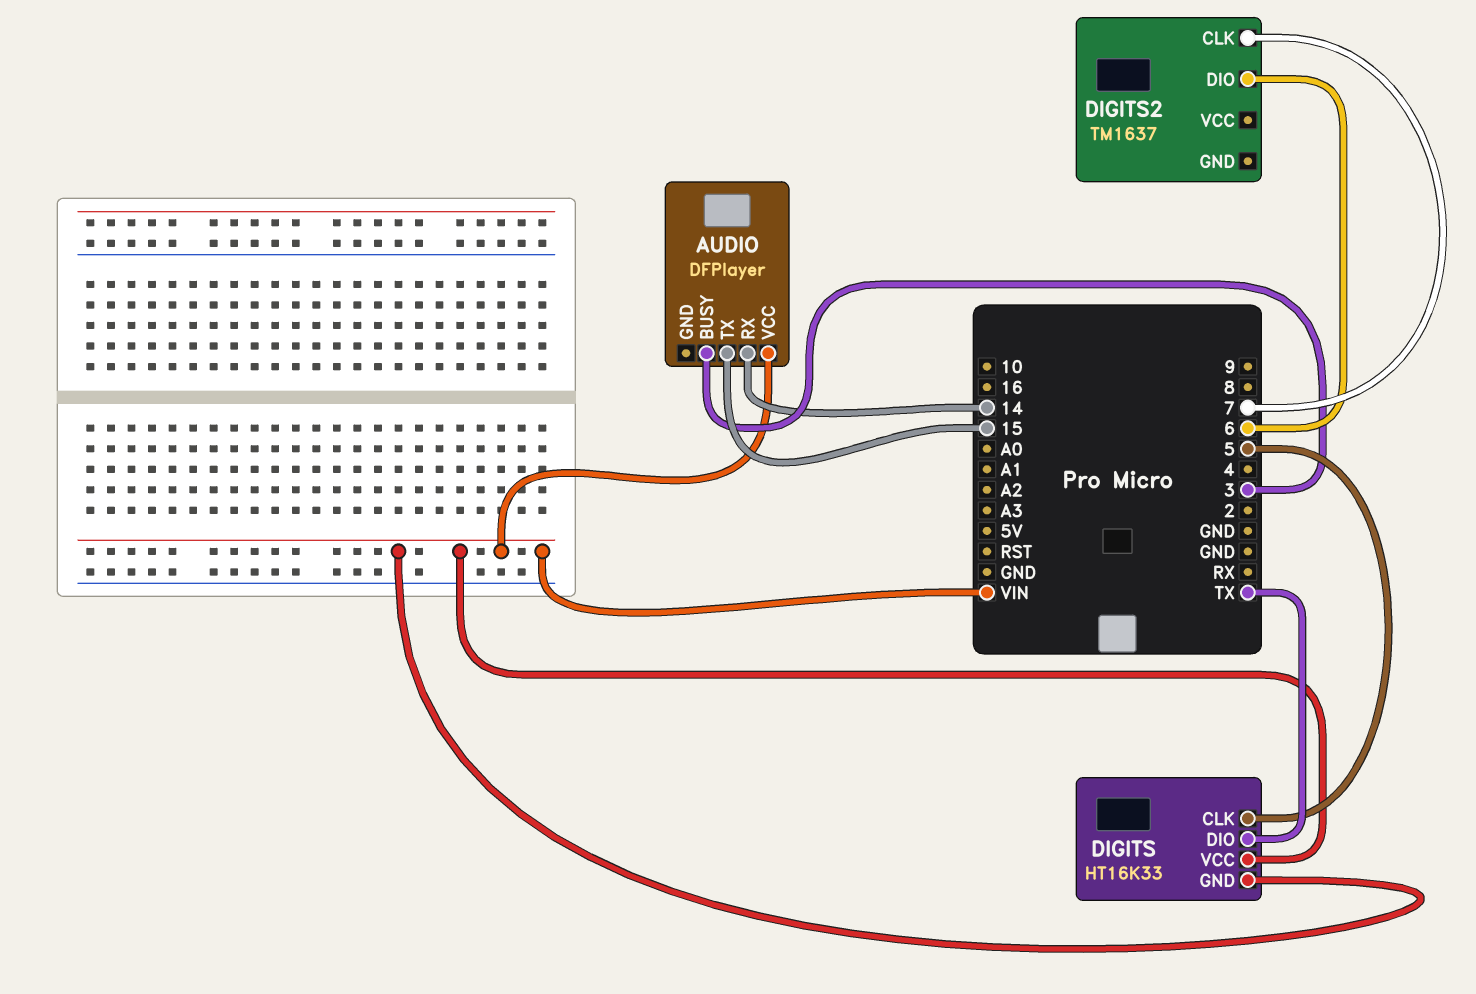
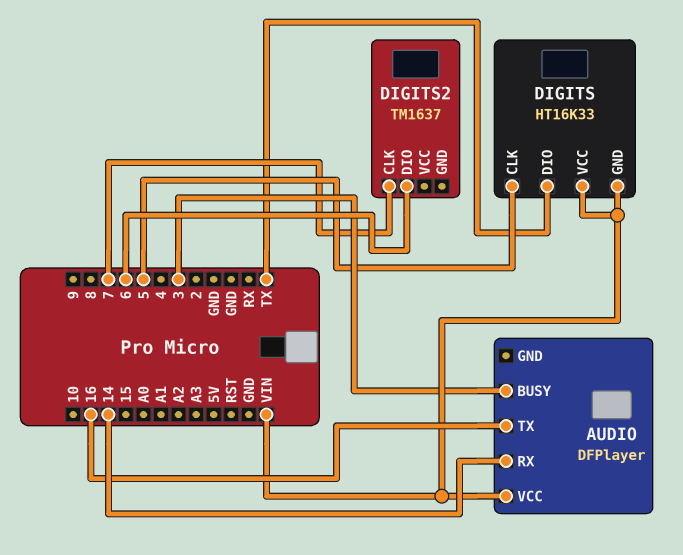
AUDIO pin TX: 15 -> 16

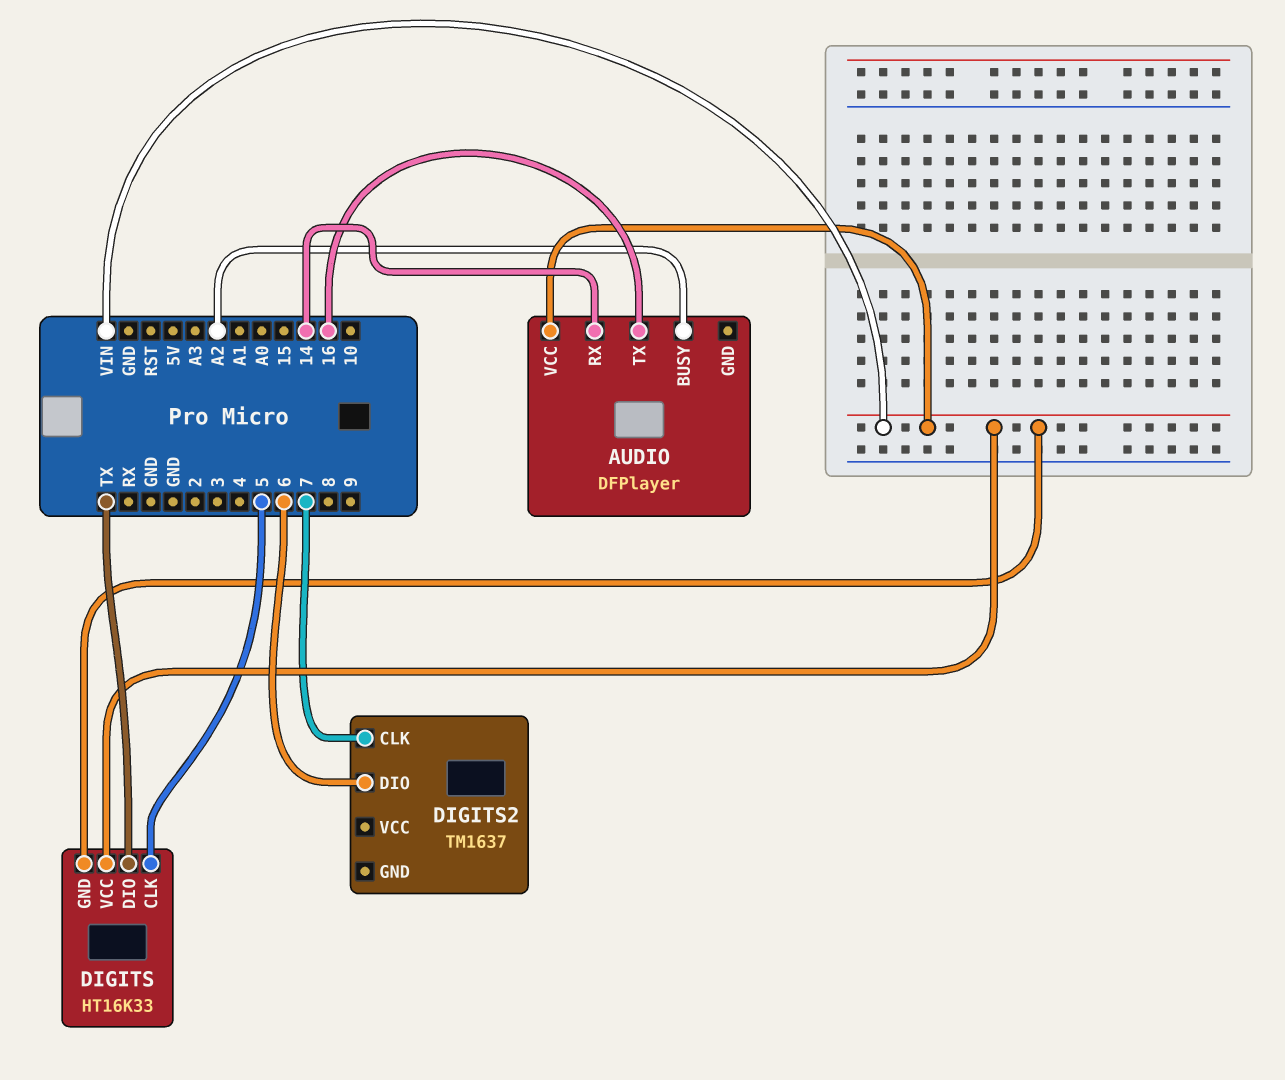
AUDIO pin BUSY: 3 -> A2

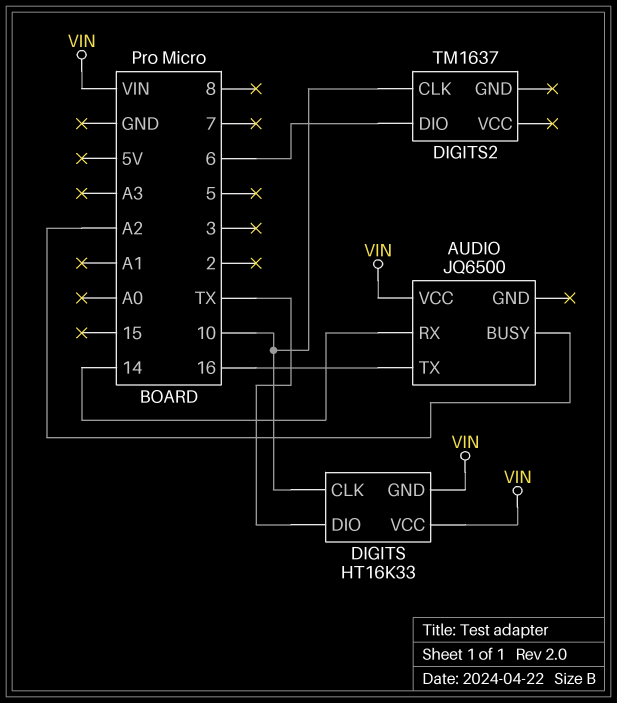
AUDIO: DFPlayer -> JQ6500
DIGITS pin CLK: 5 -> 10
DIGITS2 pin CLK: 7 -> 10

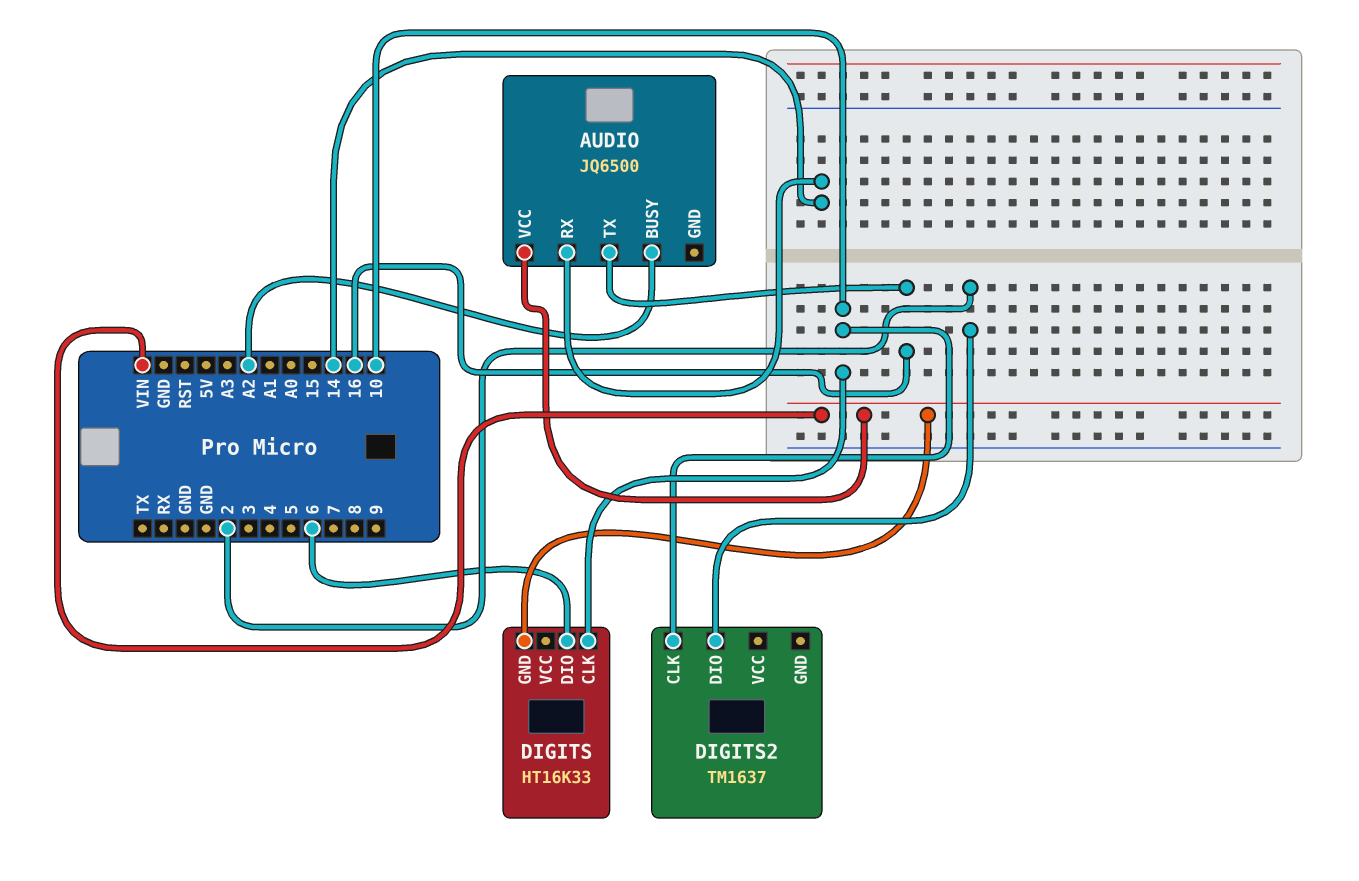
DIGITS pin DIO: TX -> 6
DIGITS pin VCC: VIN -> none
DIGITS2 pin DIO: 6 -> 2

